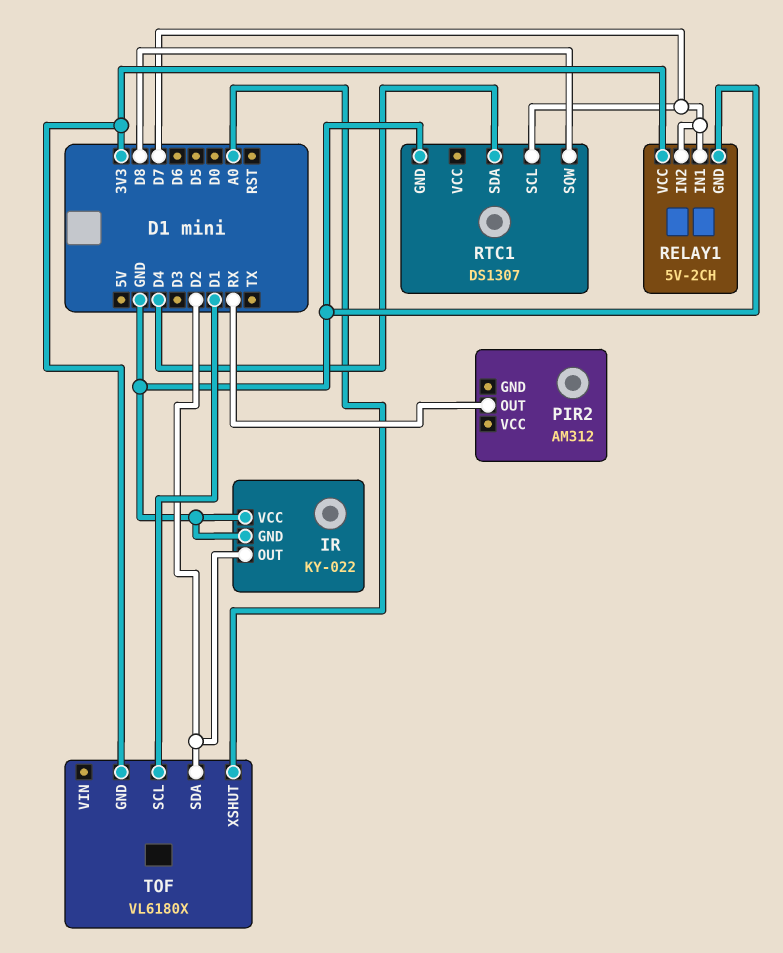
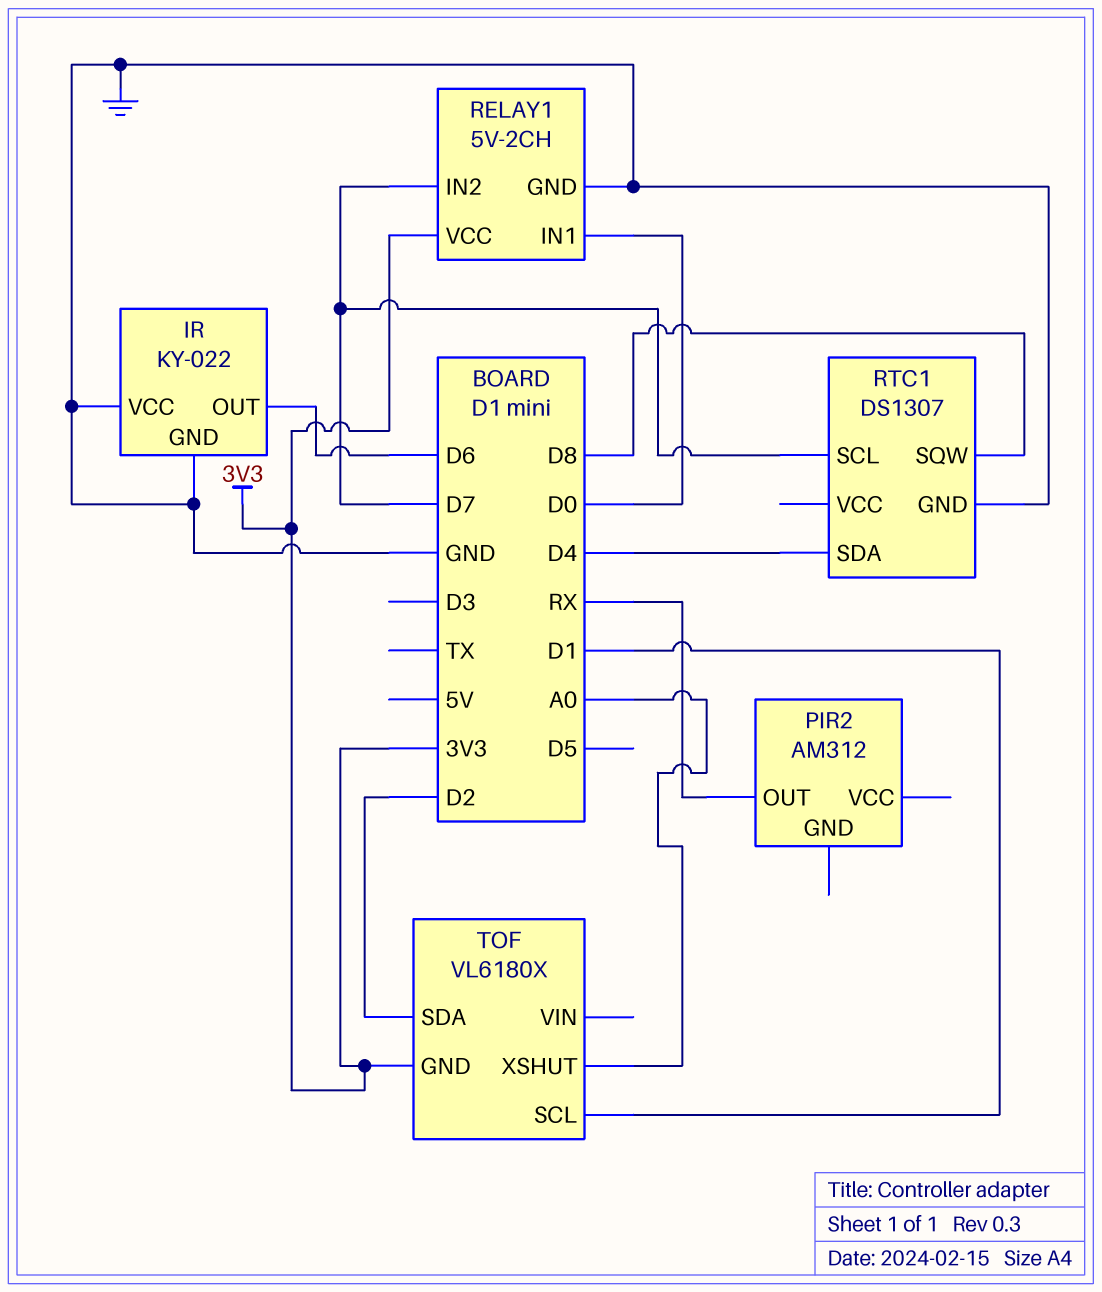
IR pin OUT: D2 -> D6
RELAY1 pin IN1: D7 -> D0

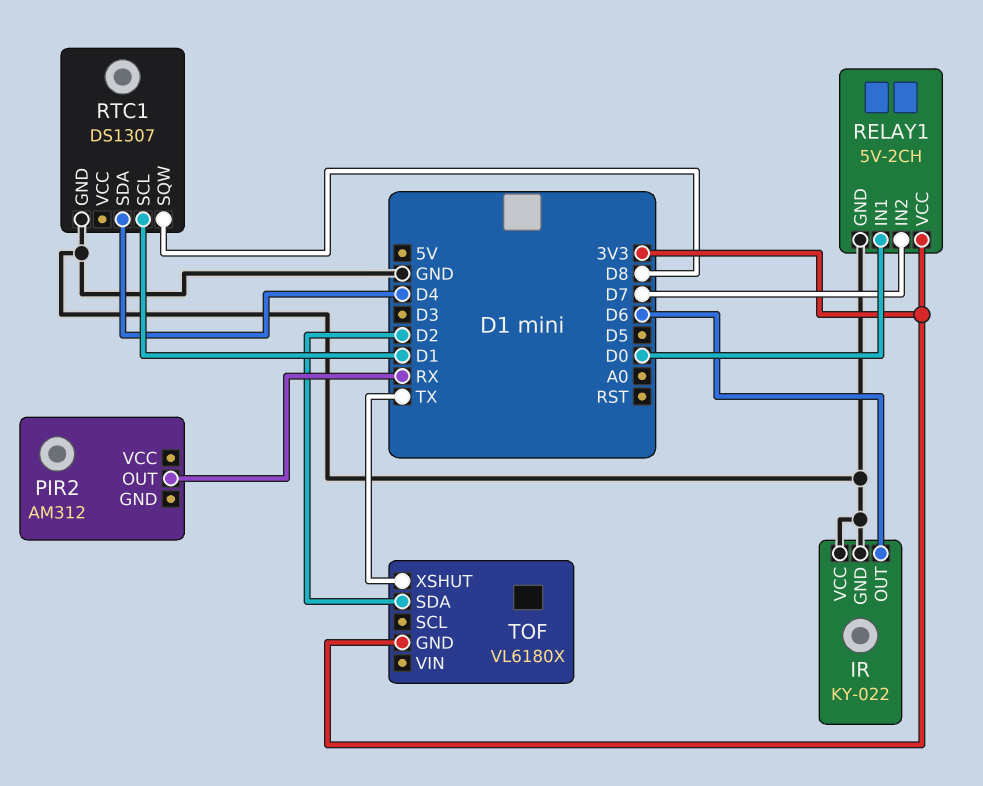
RTC1 pin SCL: D7 -> D1
TOF pin SCL: D1 -> none
TOF pin XSHUT: A0 -> TX

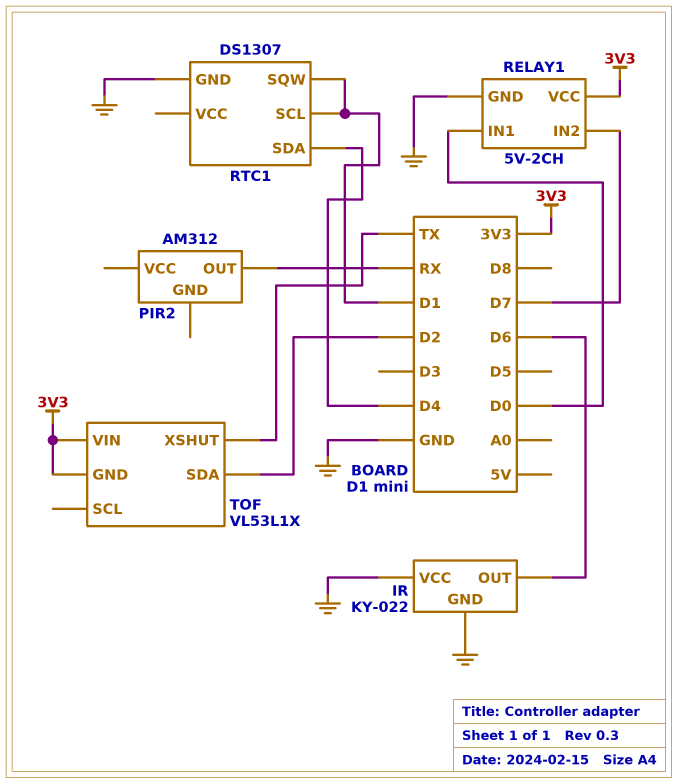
RTC1 pin SQW: D8 -> D1
TOF: VL6180X -> VL53L1X
TOF pin VIN: none -> 3V3

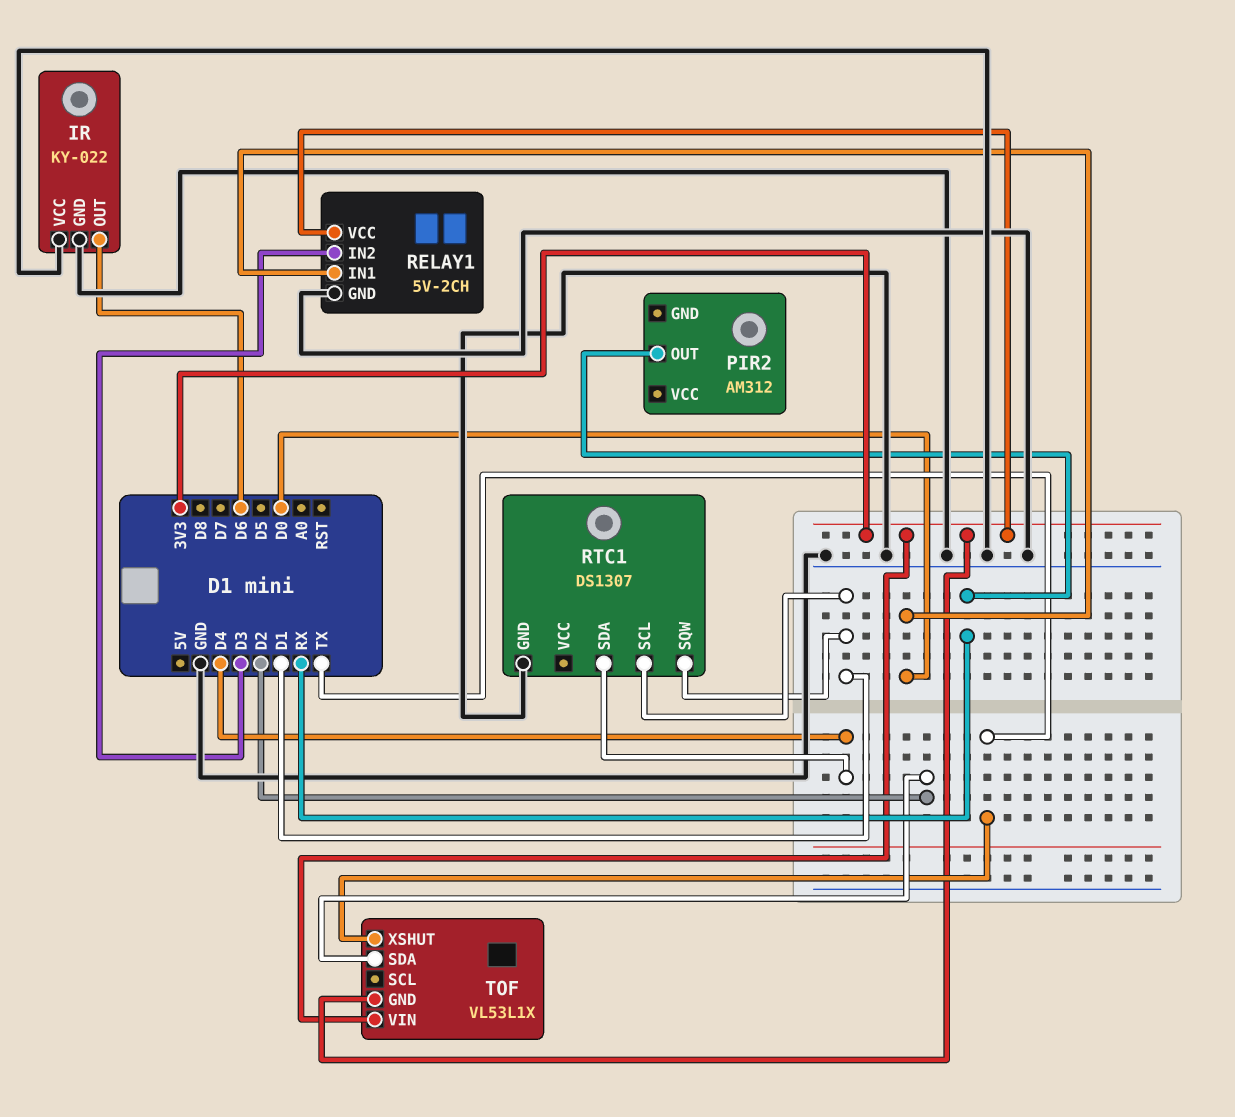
RELAY1 pin IN2: D7 -> D3

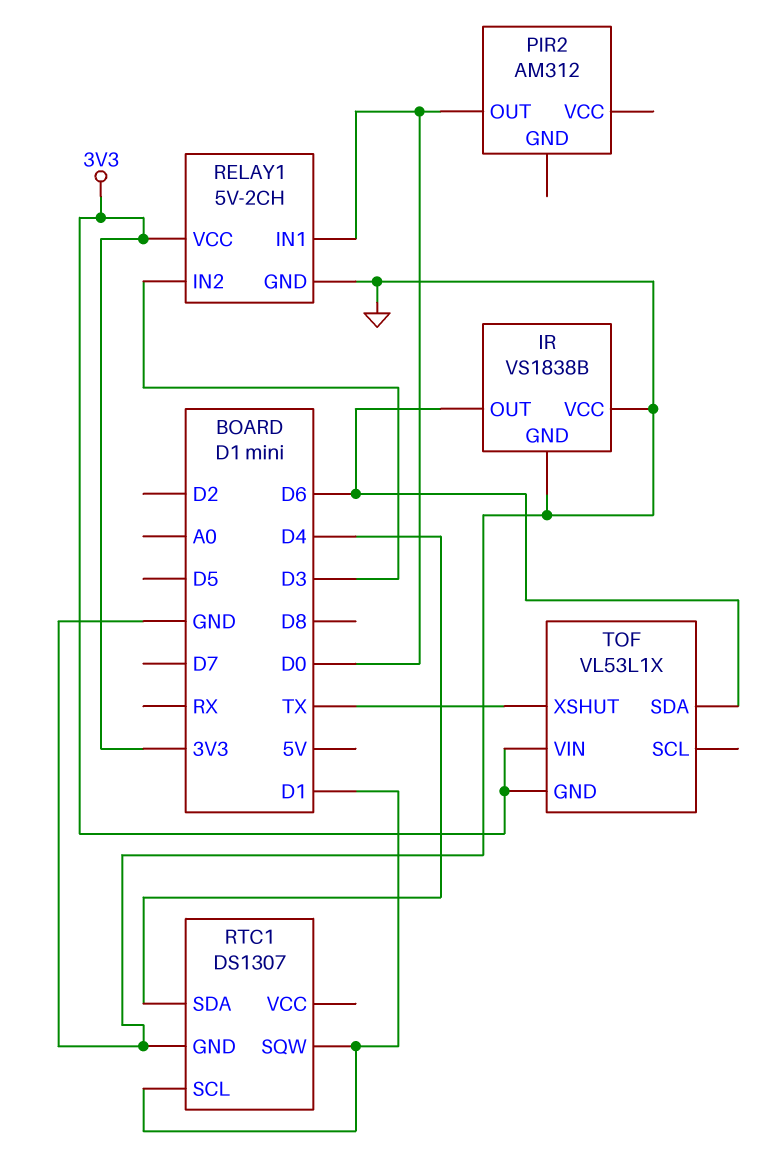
IR: KY-022 -> VS1838B
PIR2 pin OUT: RX -> D0
TOF pin SDA: D2 -> D6

